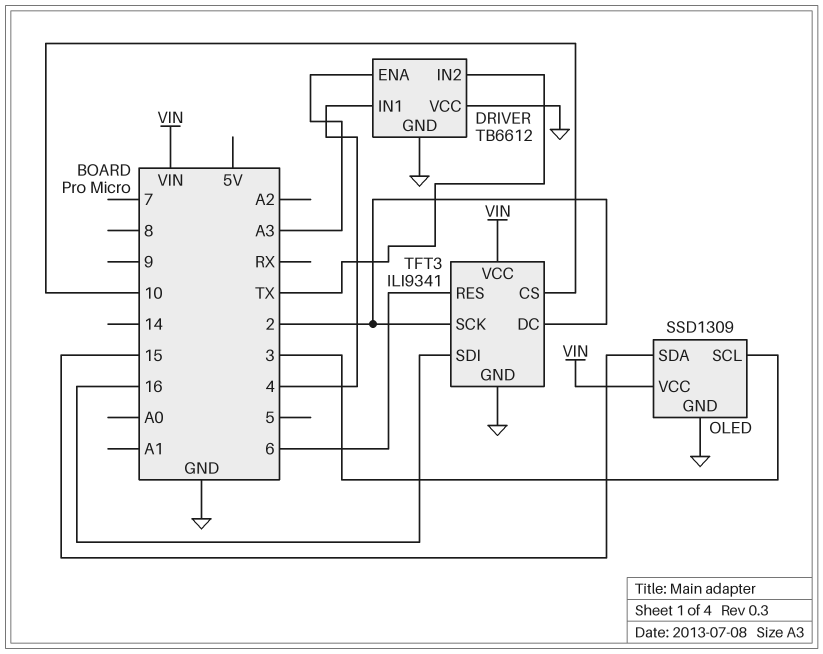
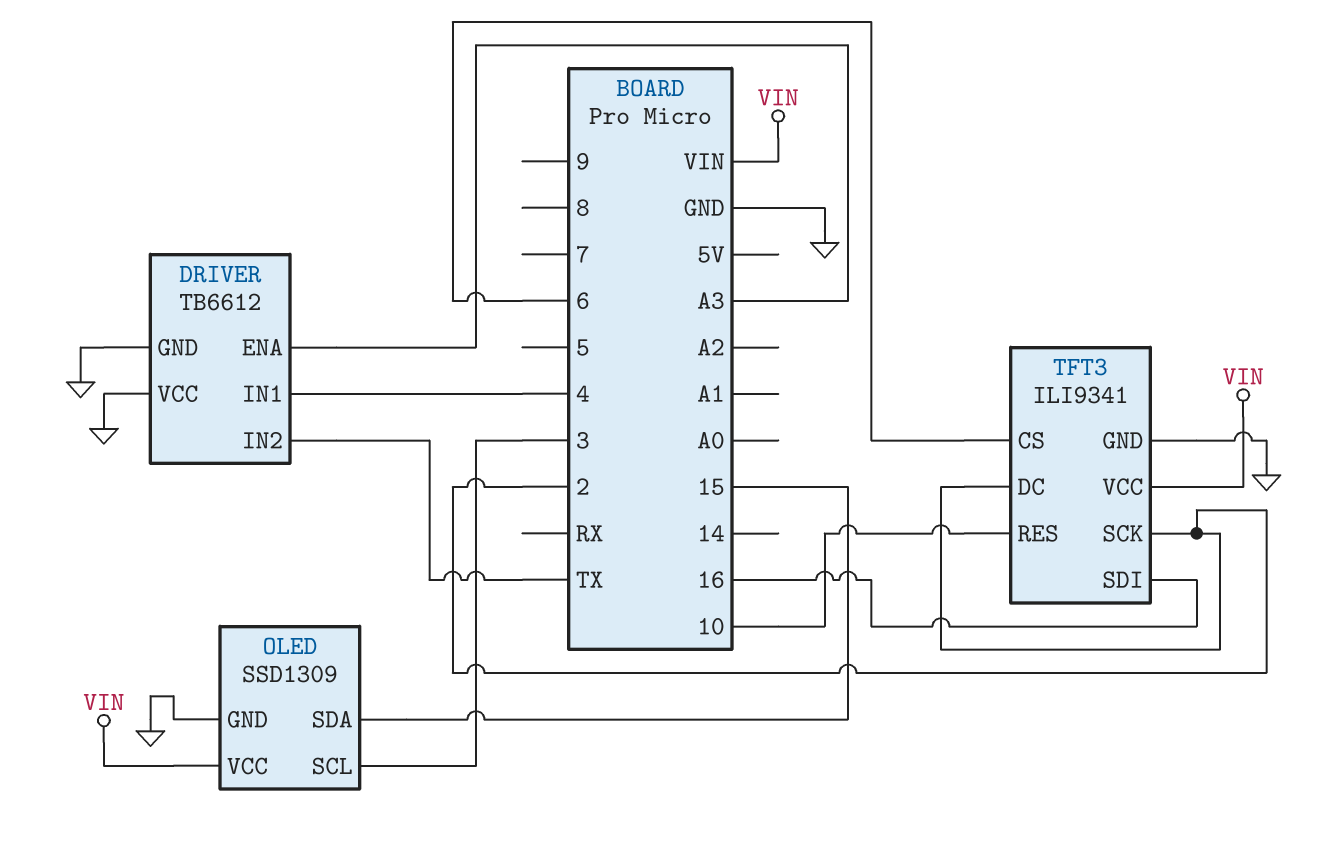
TFT3 pin CS: 10 -> 6
TFT3 pin RES: 6 -> 10

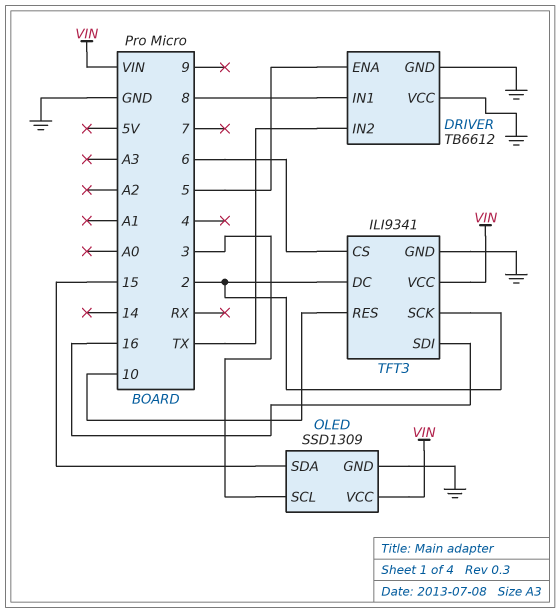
DRIVER pin ENA: A3 -> 5
DRIVER pin IN1: 4 -> 8

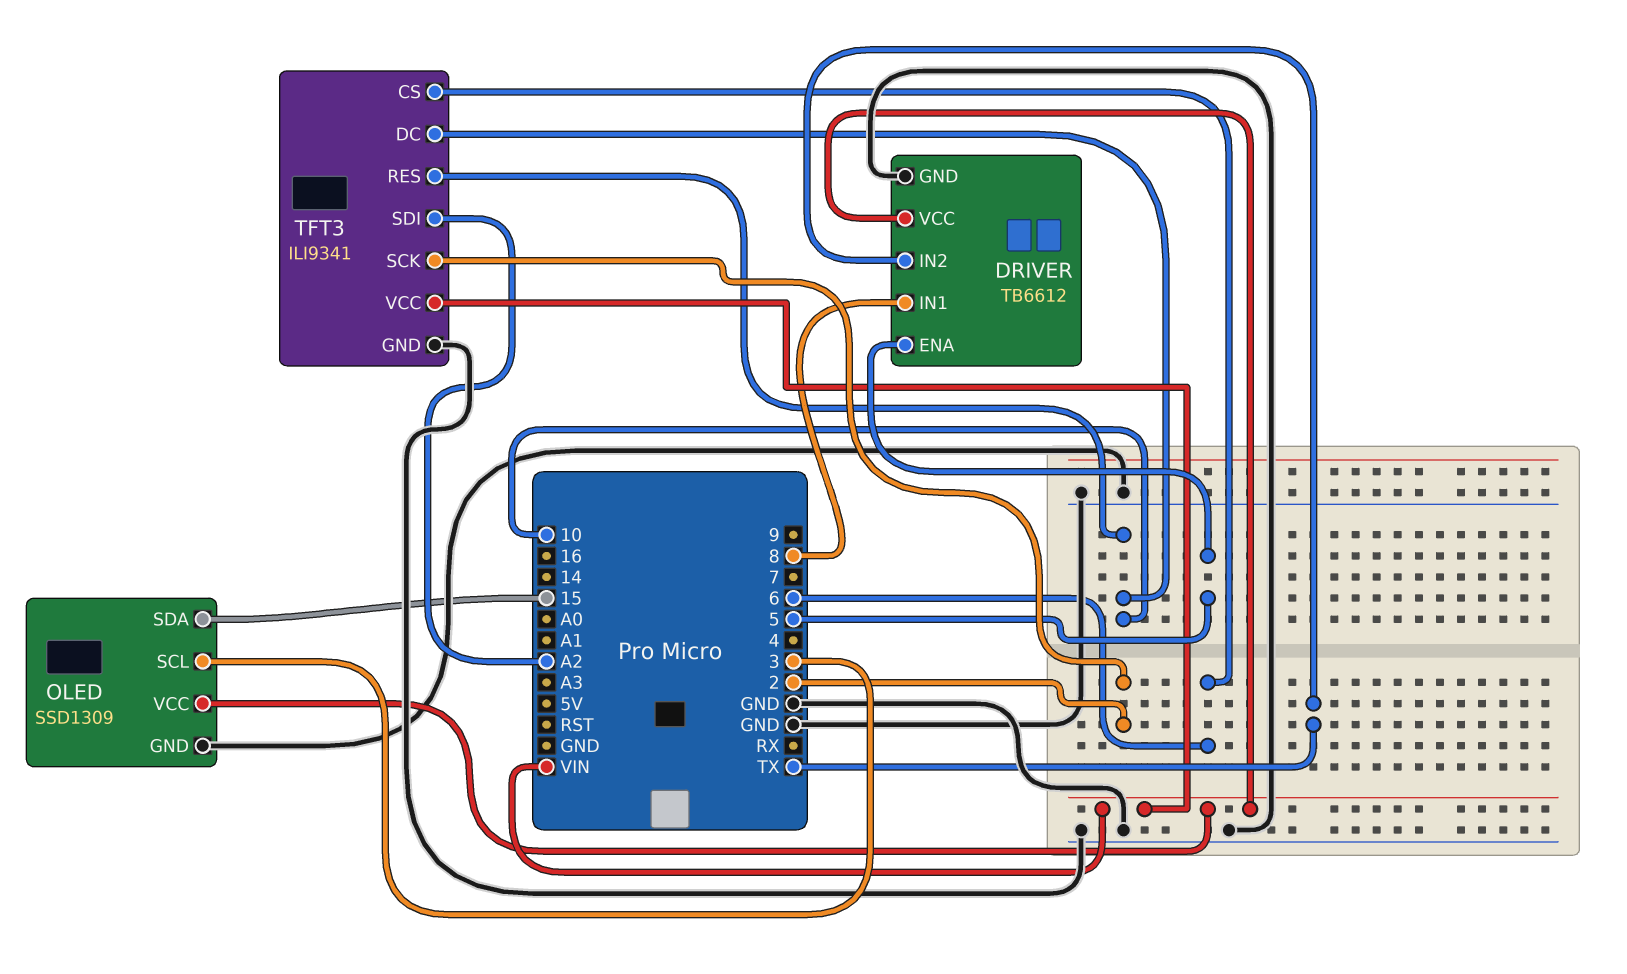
DRIVER pin VCC: GND -> VIN
TFT3 pin DC: 2 -> 10
TFT3 pin SDI: 16 -> A2

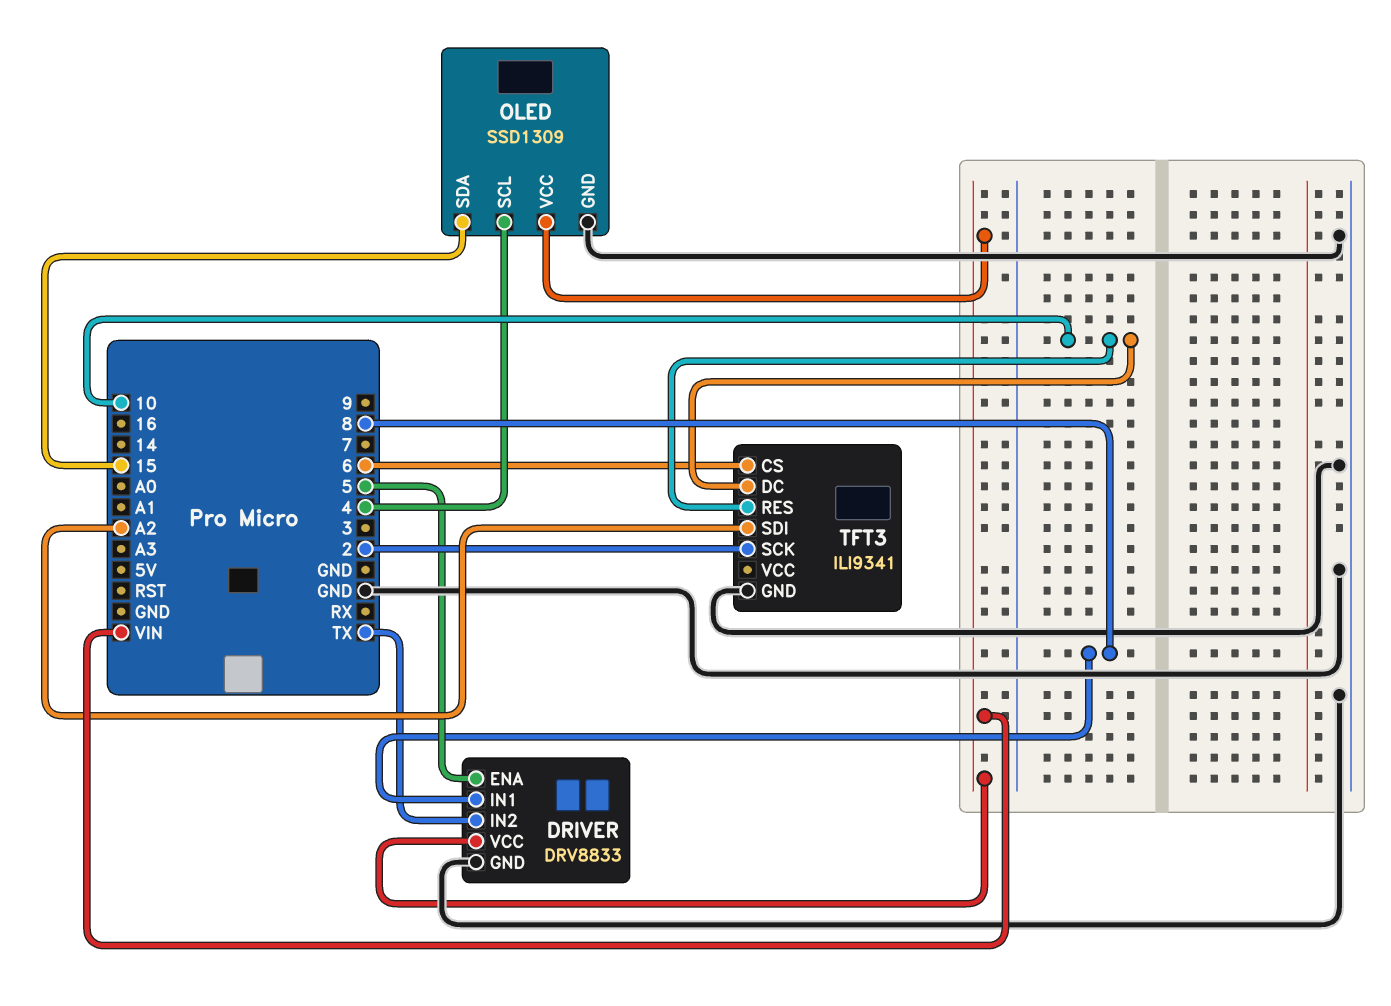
DRIVER: TB6612 -> DRV8833
OLED pin SCL: 3 -> 4
TFT3 pin VCC: VIN -> none

